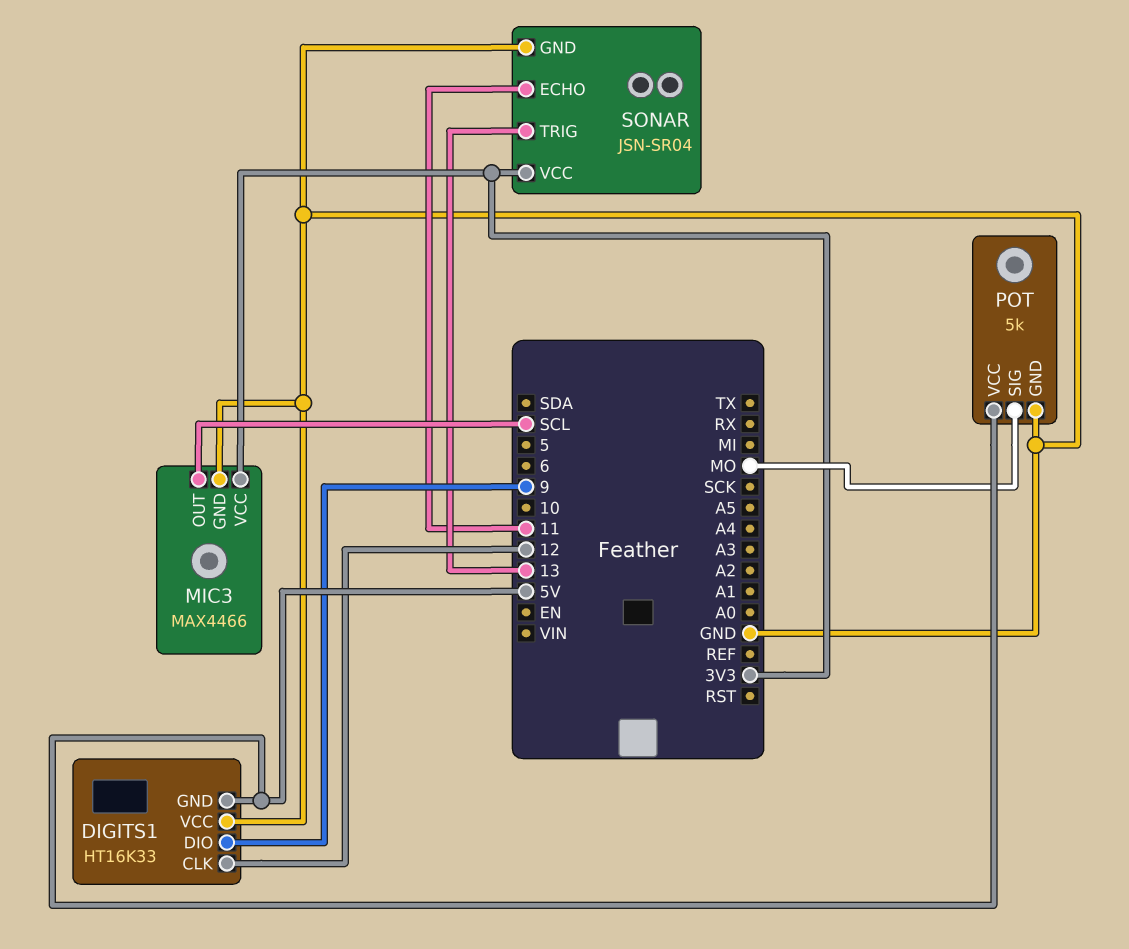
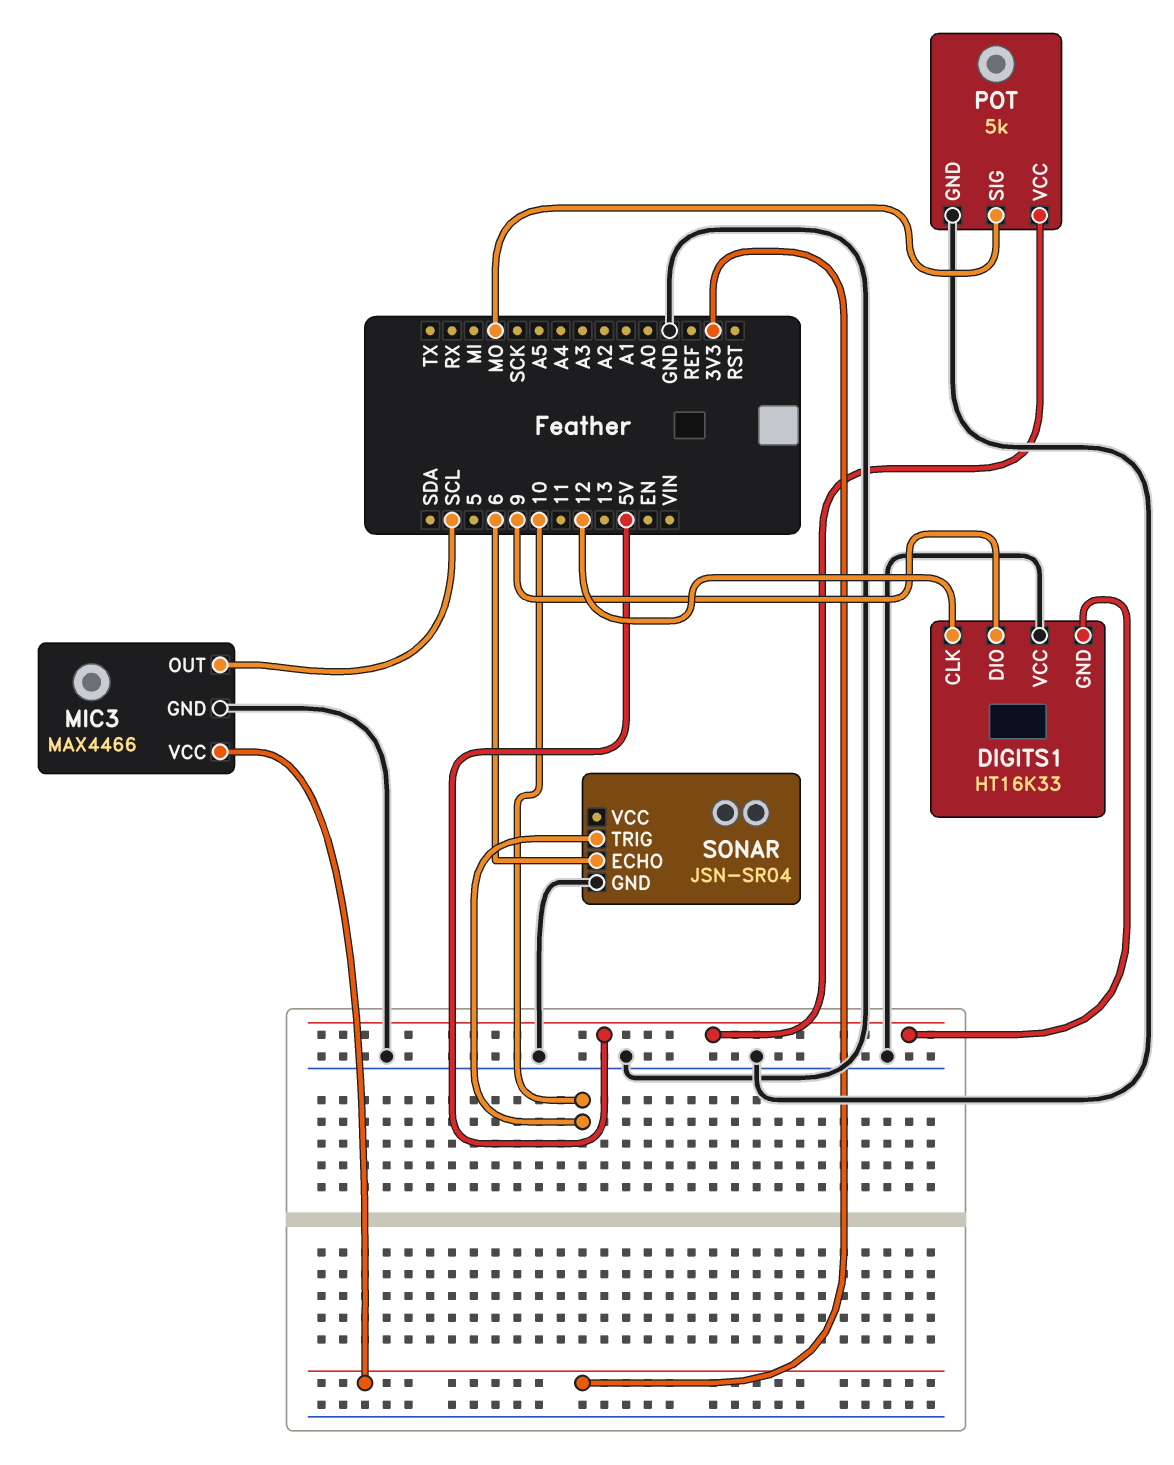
SONAR pin ECHO: 11 -> 6
SONAR pin TRIG: 13 -> 10
SONAR pin VCC: 3V3 -> none

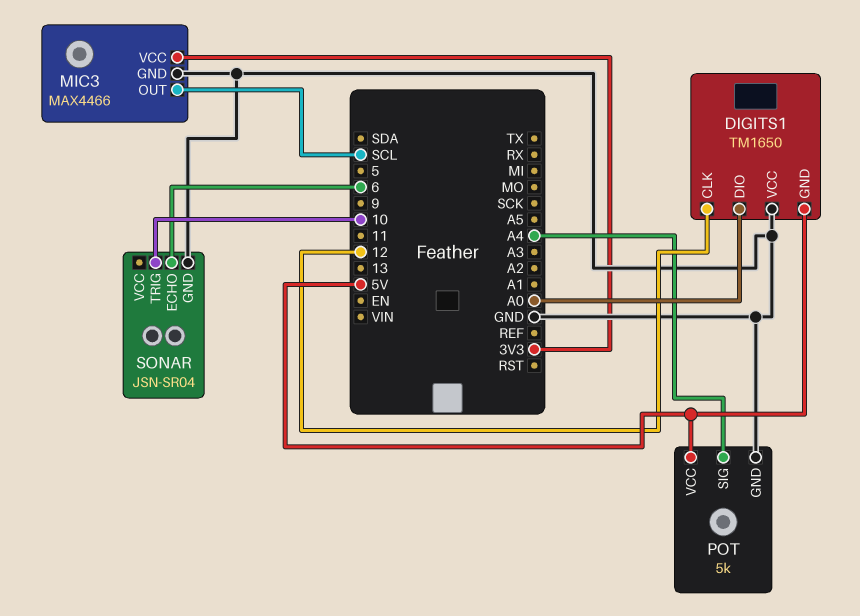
DIGITS1: HT16K33 -> TM1650
DIGITS1 pin DIO: 9 -> A0
POT pin SIG: MO -> A4

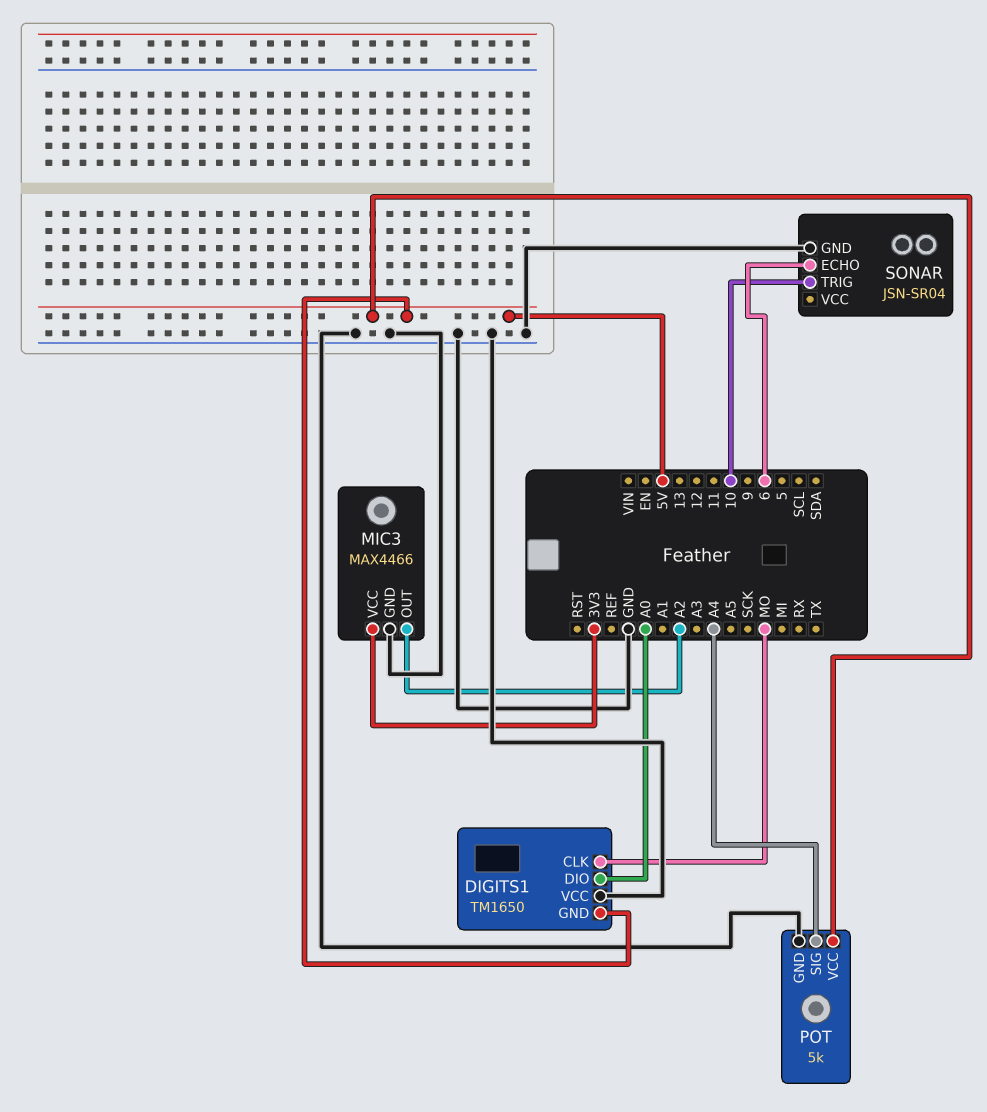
DIGITS1 pin CLK: 12 -> MO
MIC3 pin OUT: SCL -> A2

